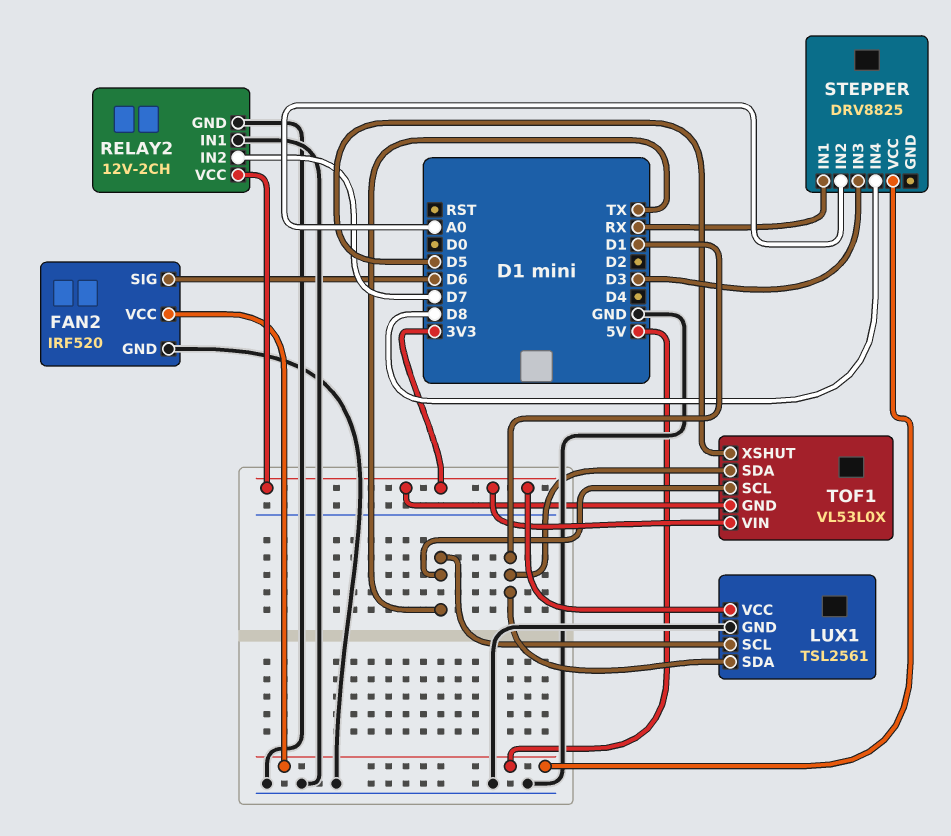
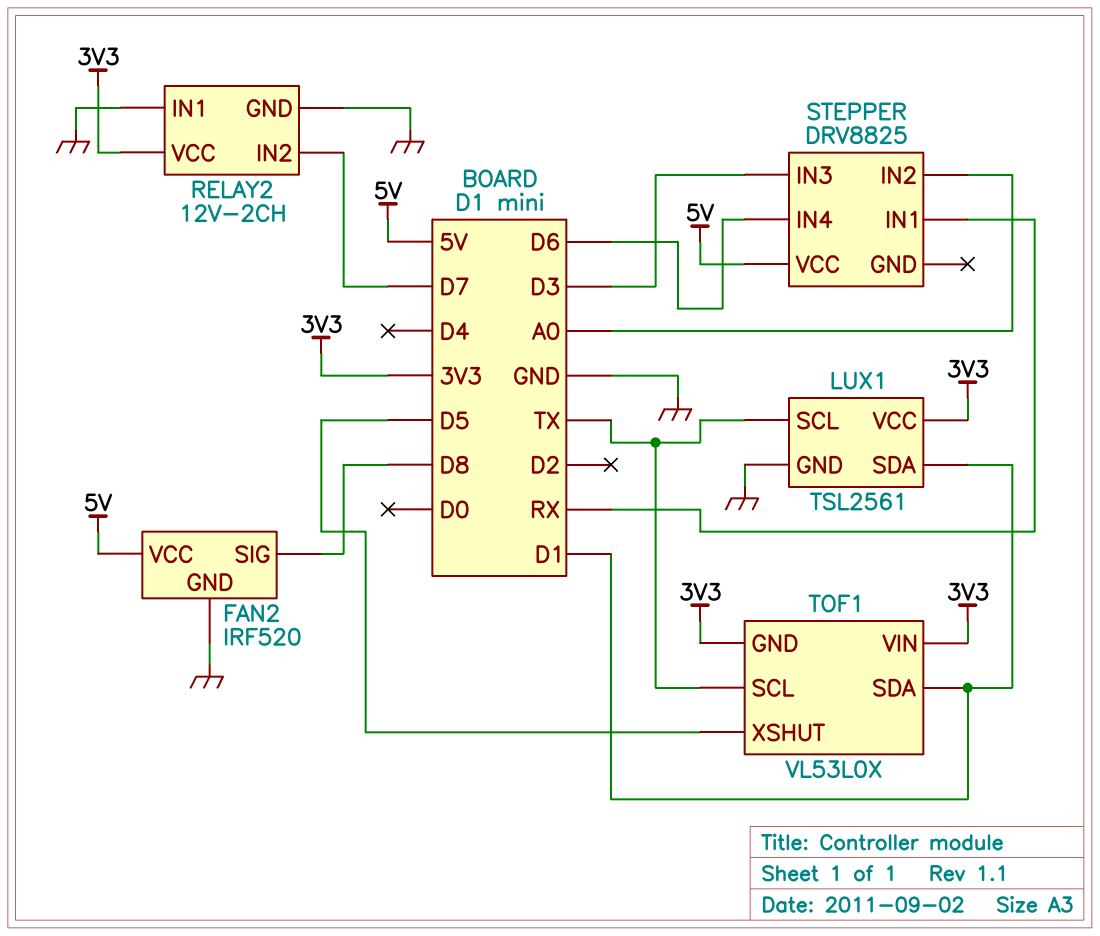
FAN2 pin SIG: D6 -> D8
STEPPER pin IN4: D8 -> D6

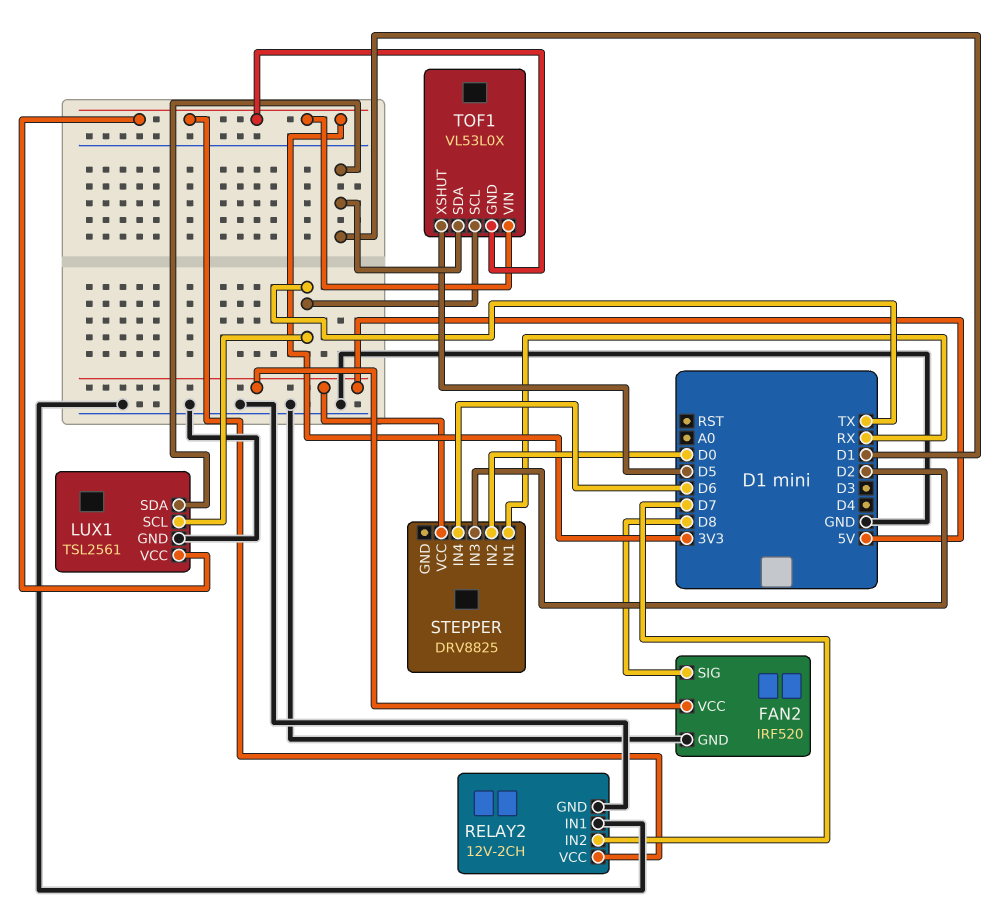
STEPPER pin IN2: A0 -> D0
STEPPER pin IN3: D3 -> D2

